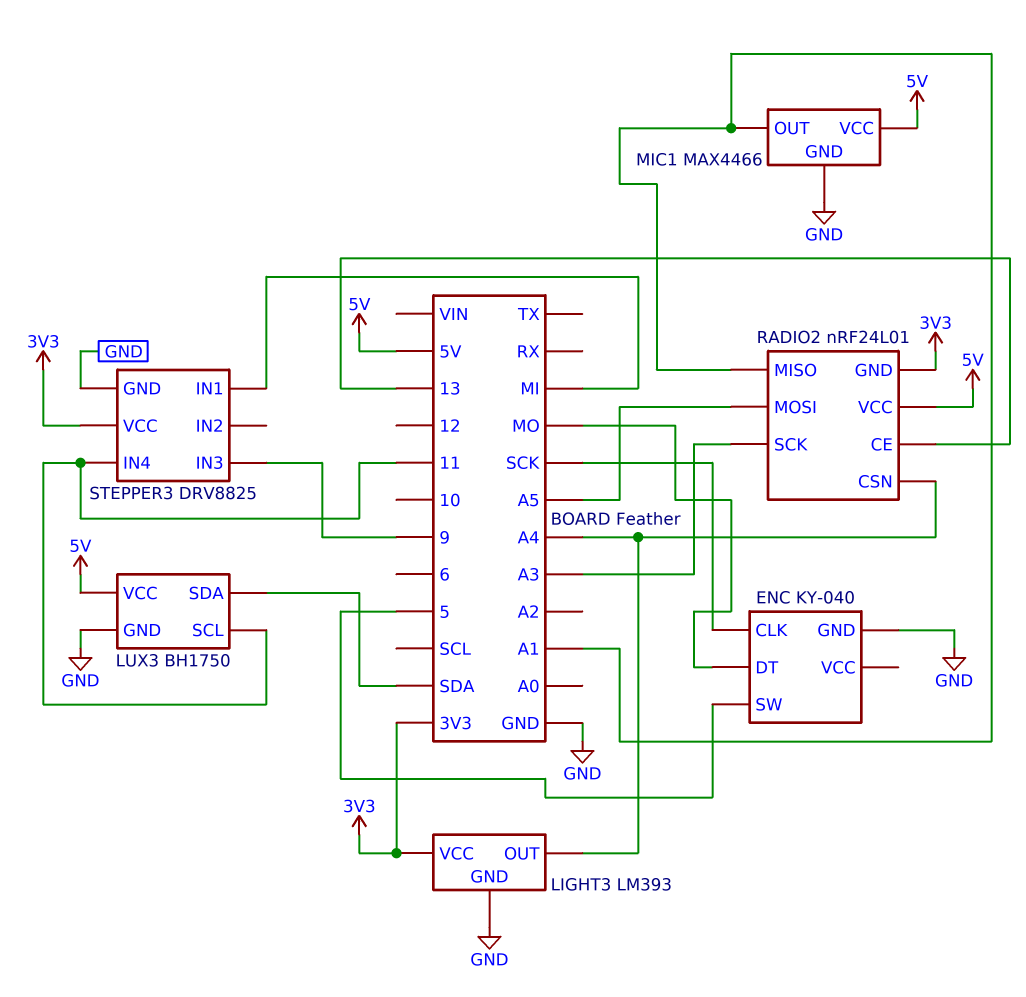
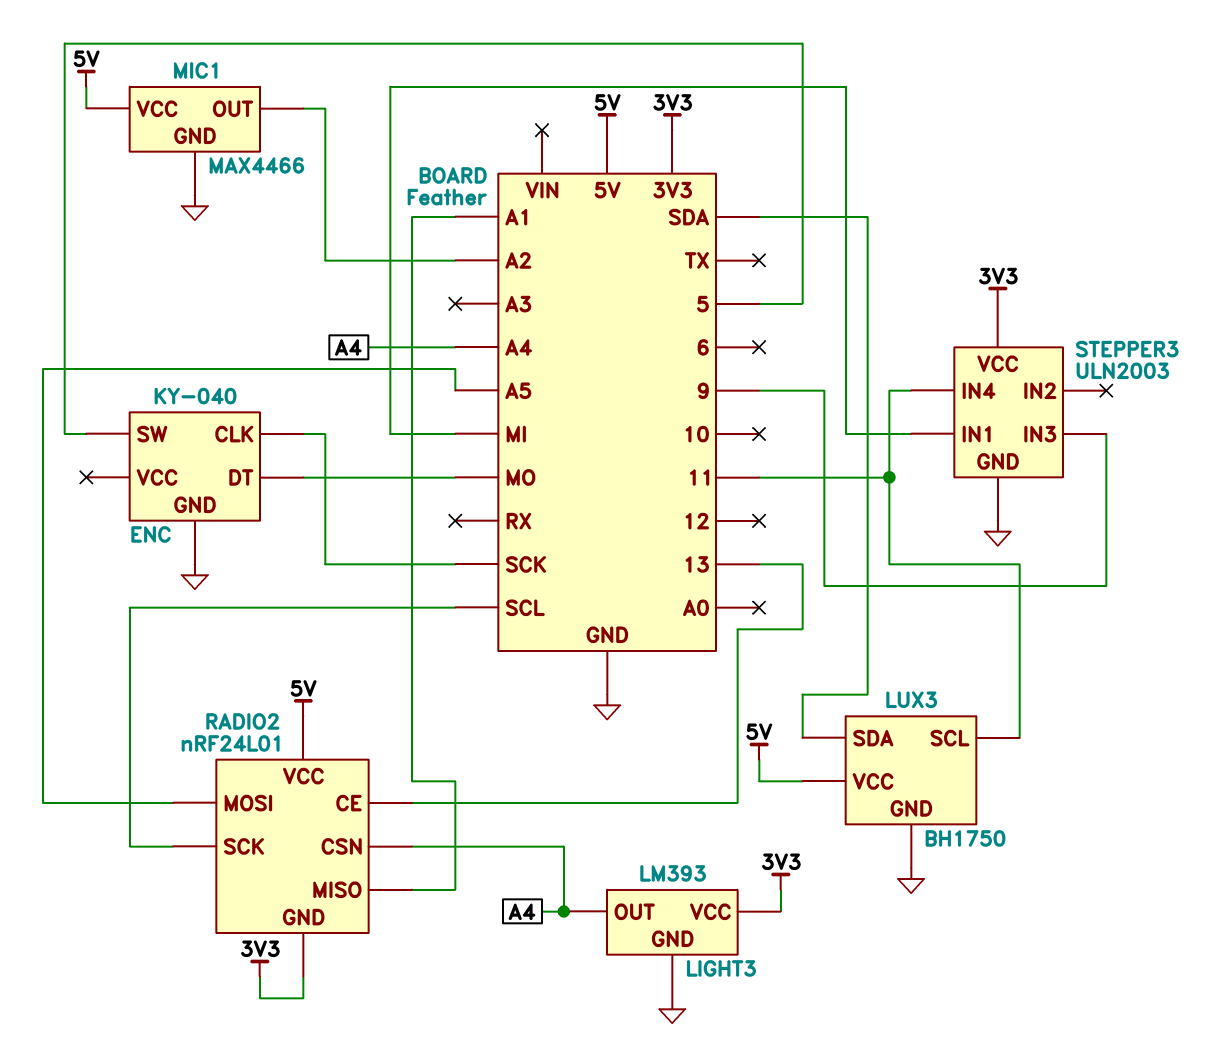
MIC1 pin OUT: A1 -> A2
RADIO2 pin SCK: A3 -> SCL
STEPPER3: DRV8825 -> ULN2003

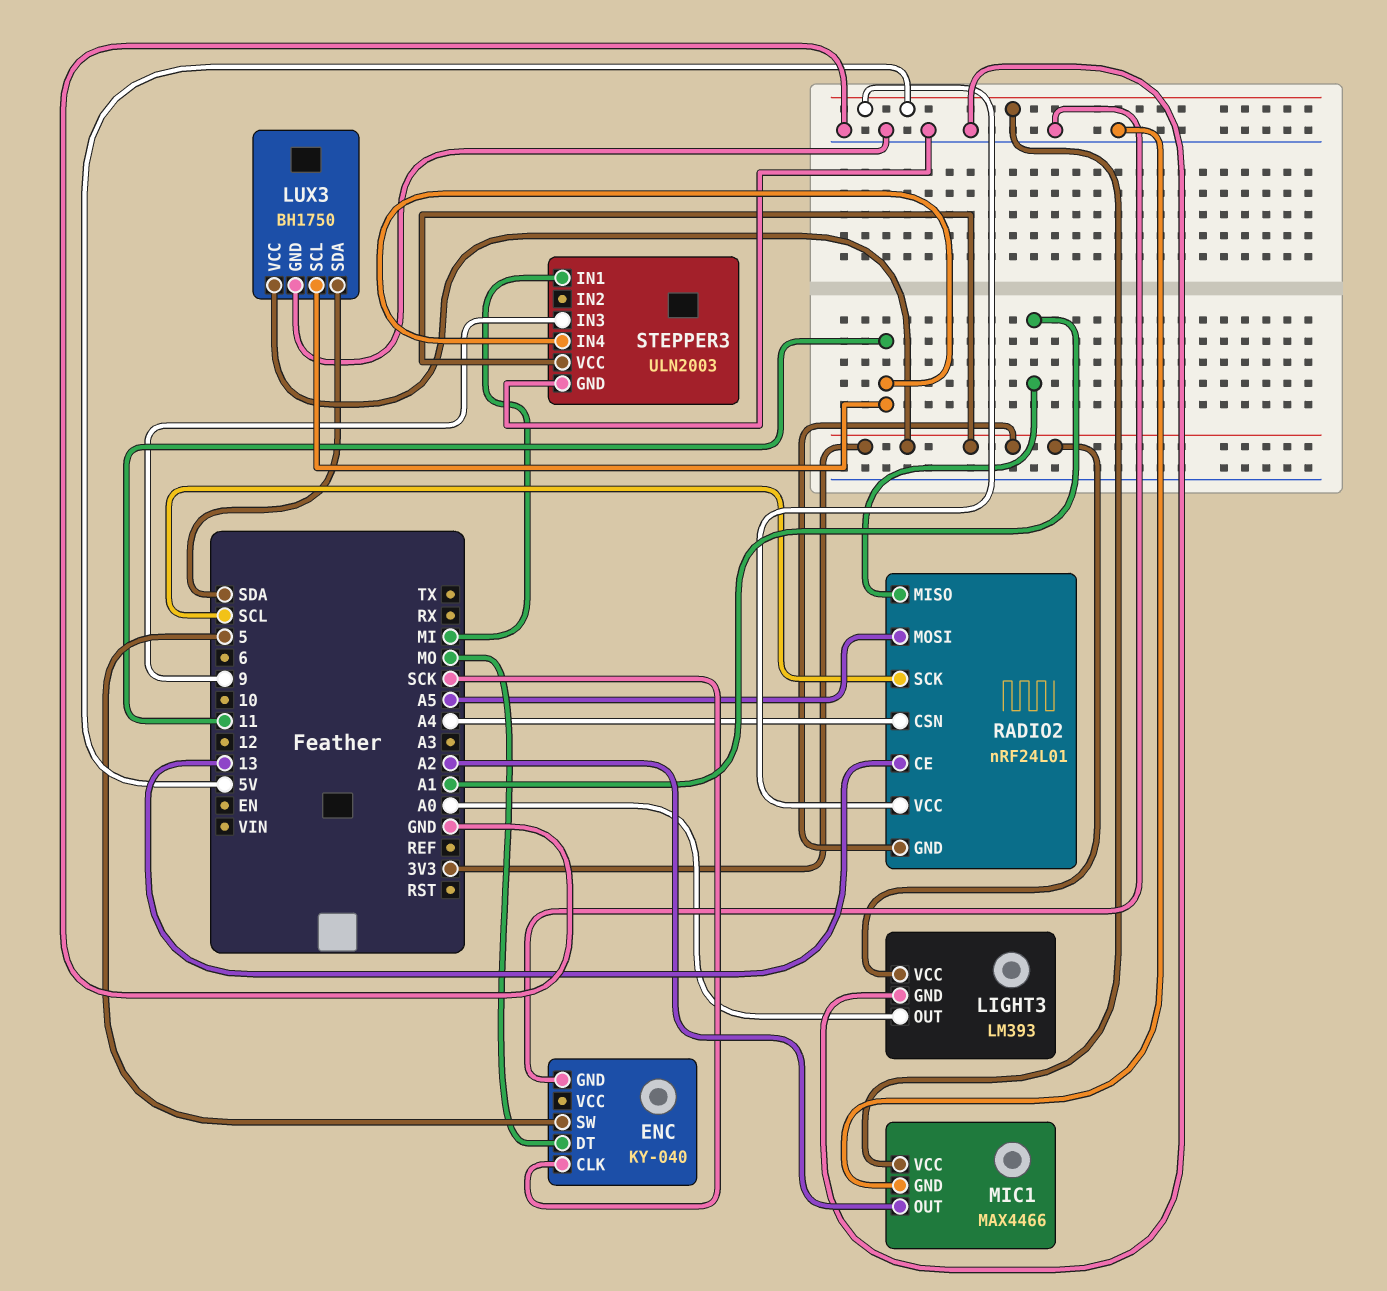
LIGHT3 pin OUT: A4 -> A0
LUX3 pin VCC: 5V -> 3V3

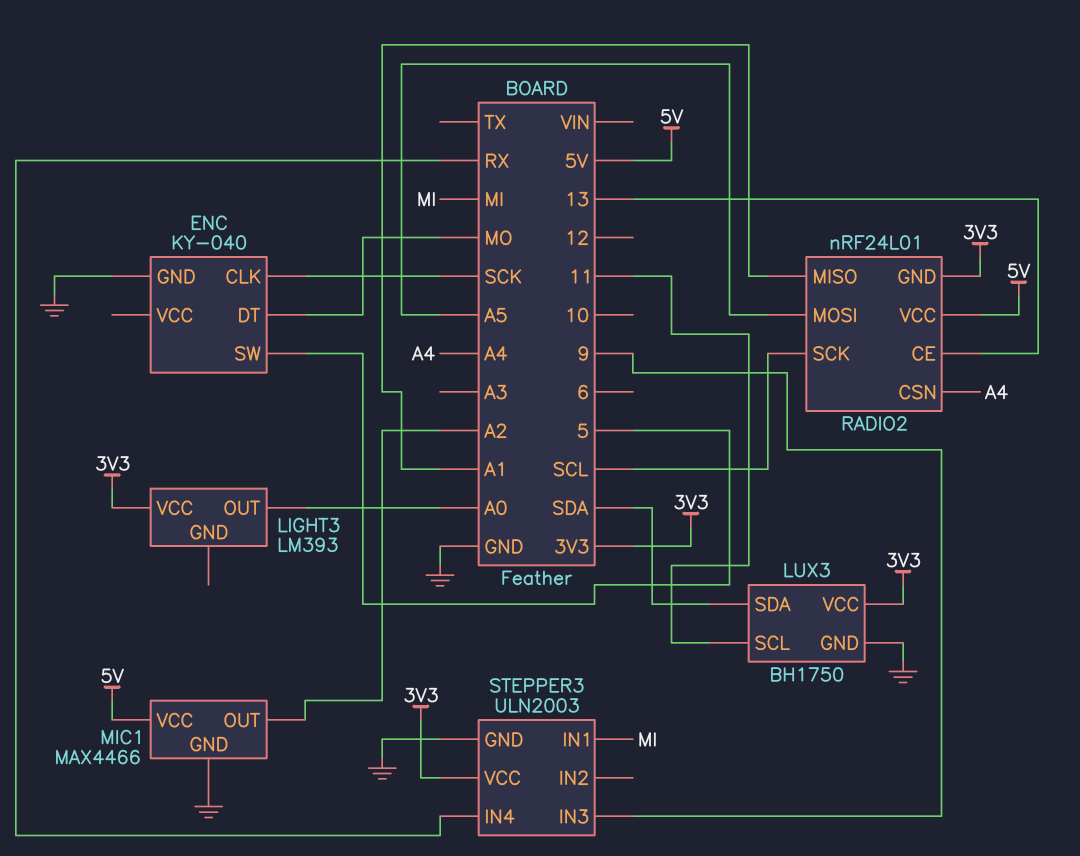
LIGHT3 pin GND: GND -> none
STEPPER3 pin IN4: 11 -> RX

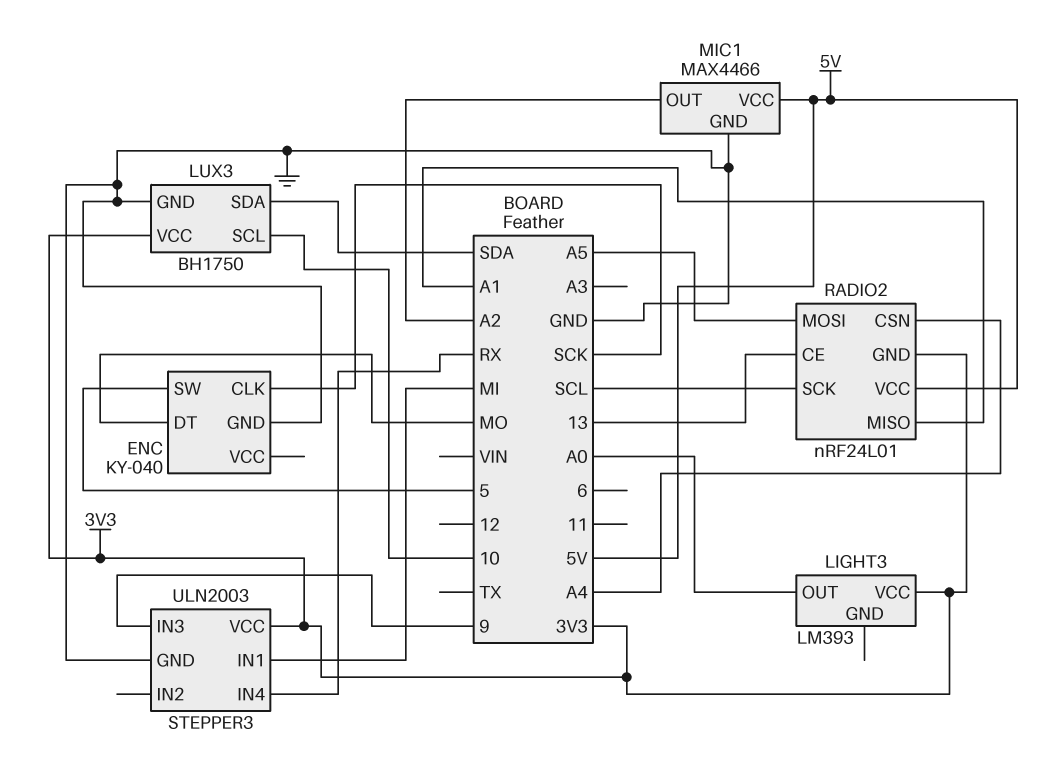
LUX3 pin SCL: 11 -> 10

